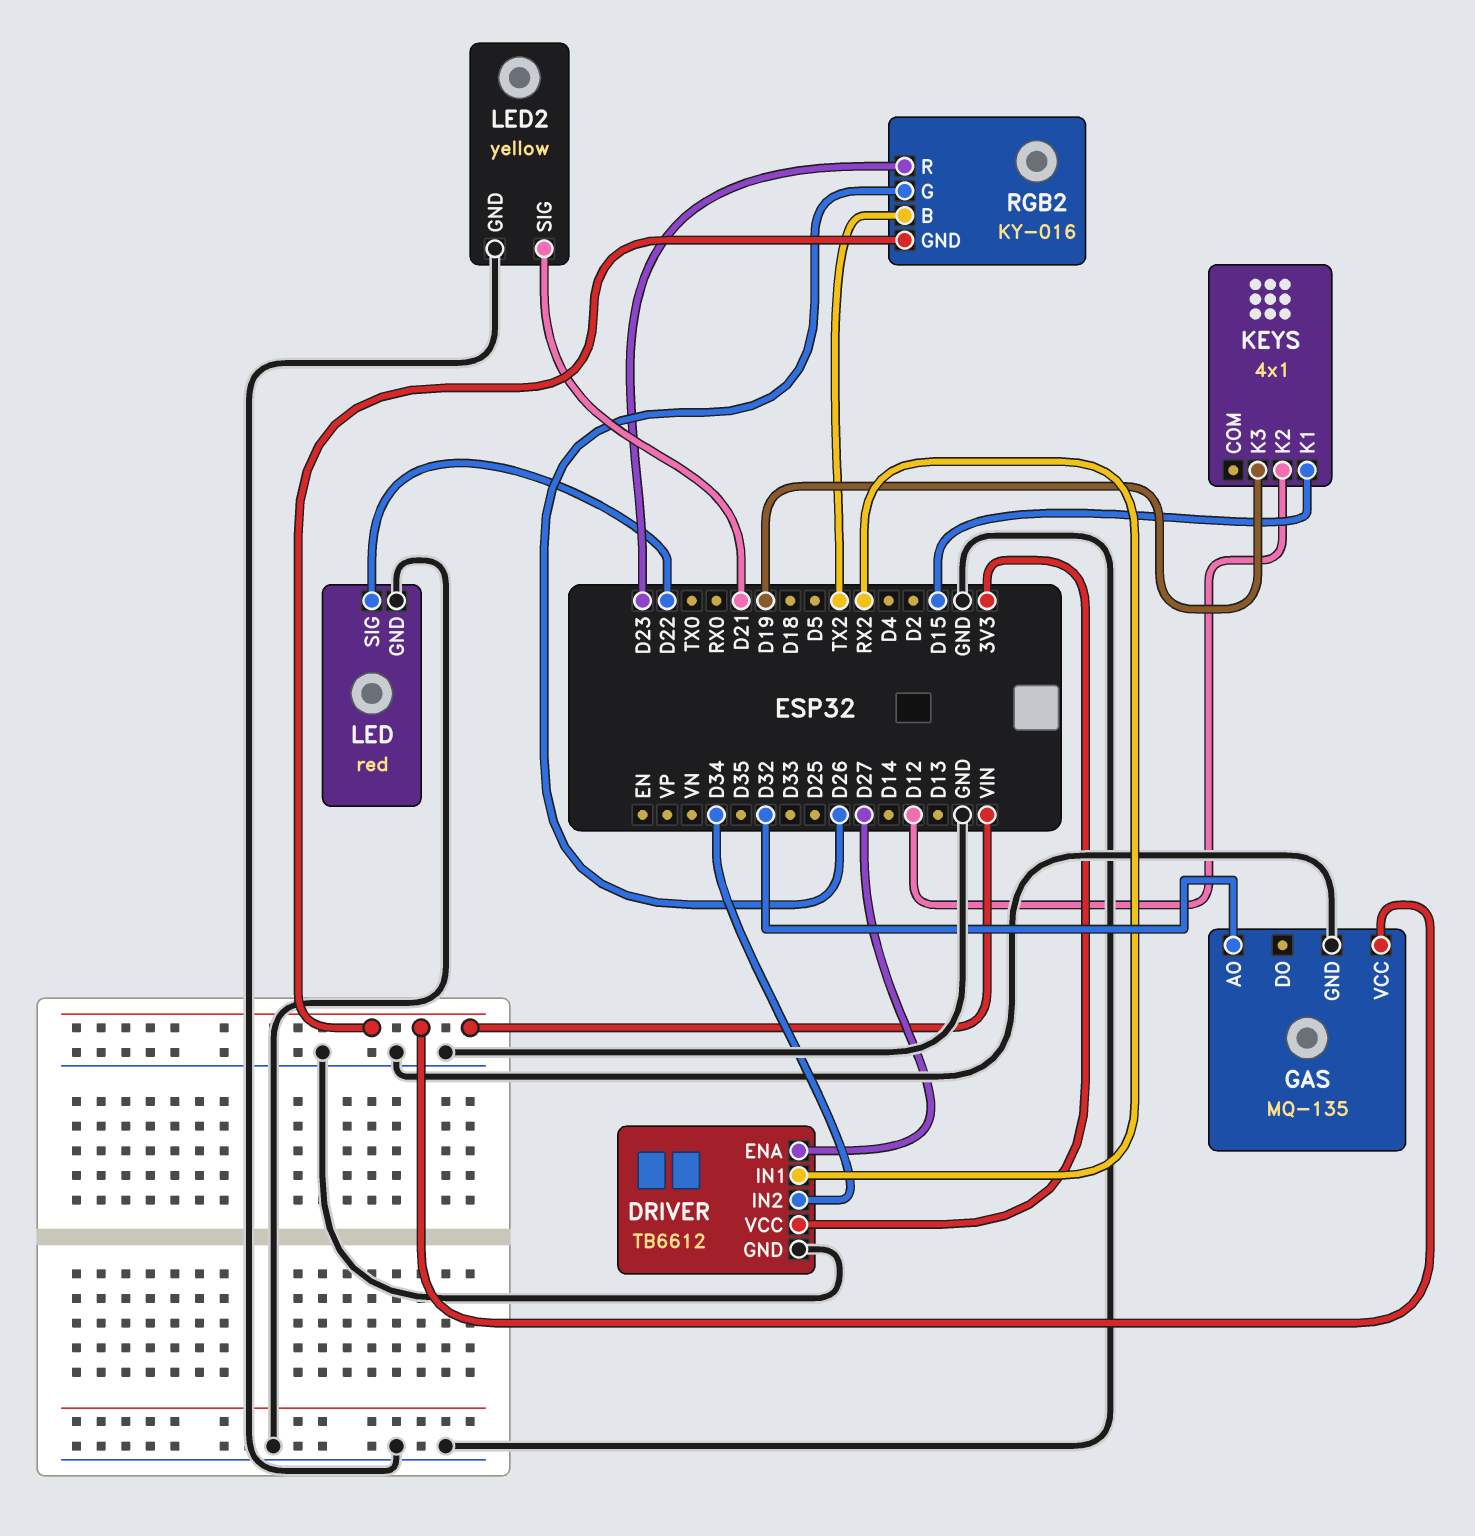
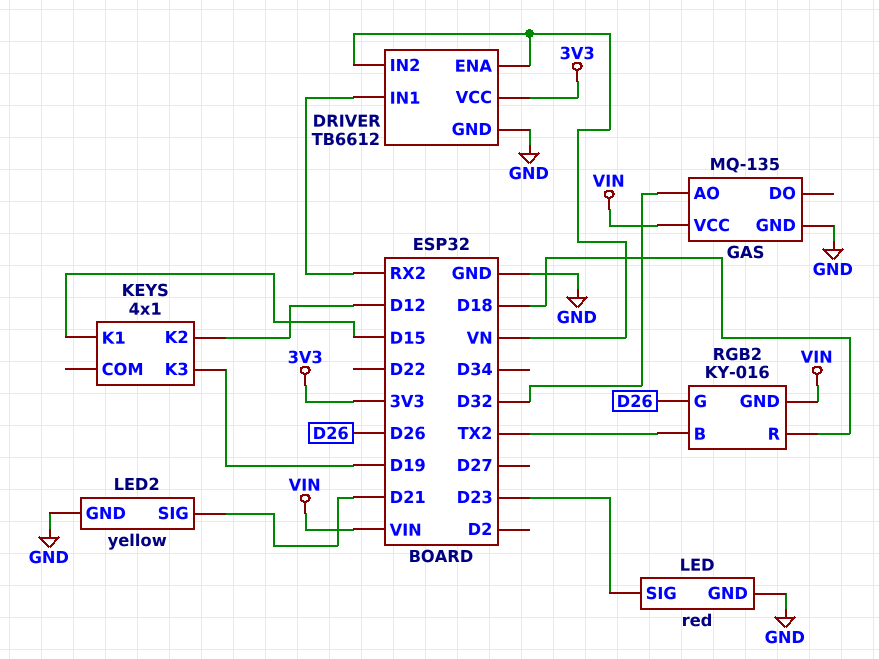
DRIVER pin ENA: D27 -> VN
DRIVER pin IN2: D34 -> VN
LED pin SIG: D22 -> D23
RGB2 pin R: D23 -> D18

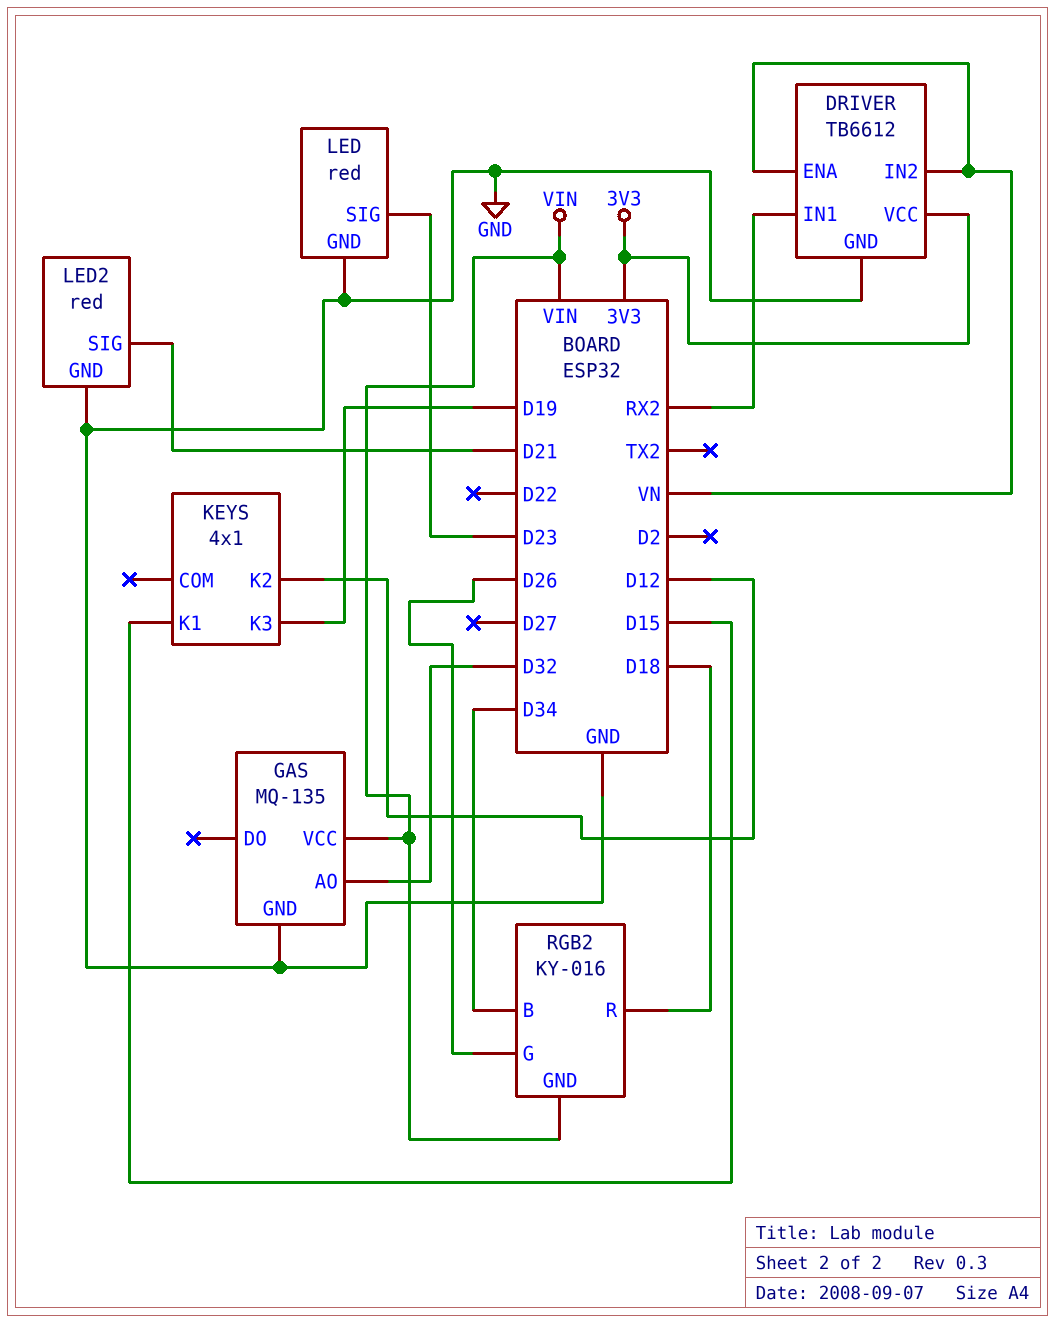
LED2: yellow -> red
RGB2 pin B: TX2 -> D34

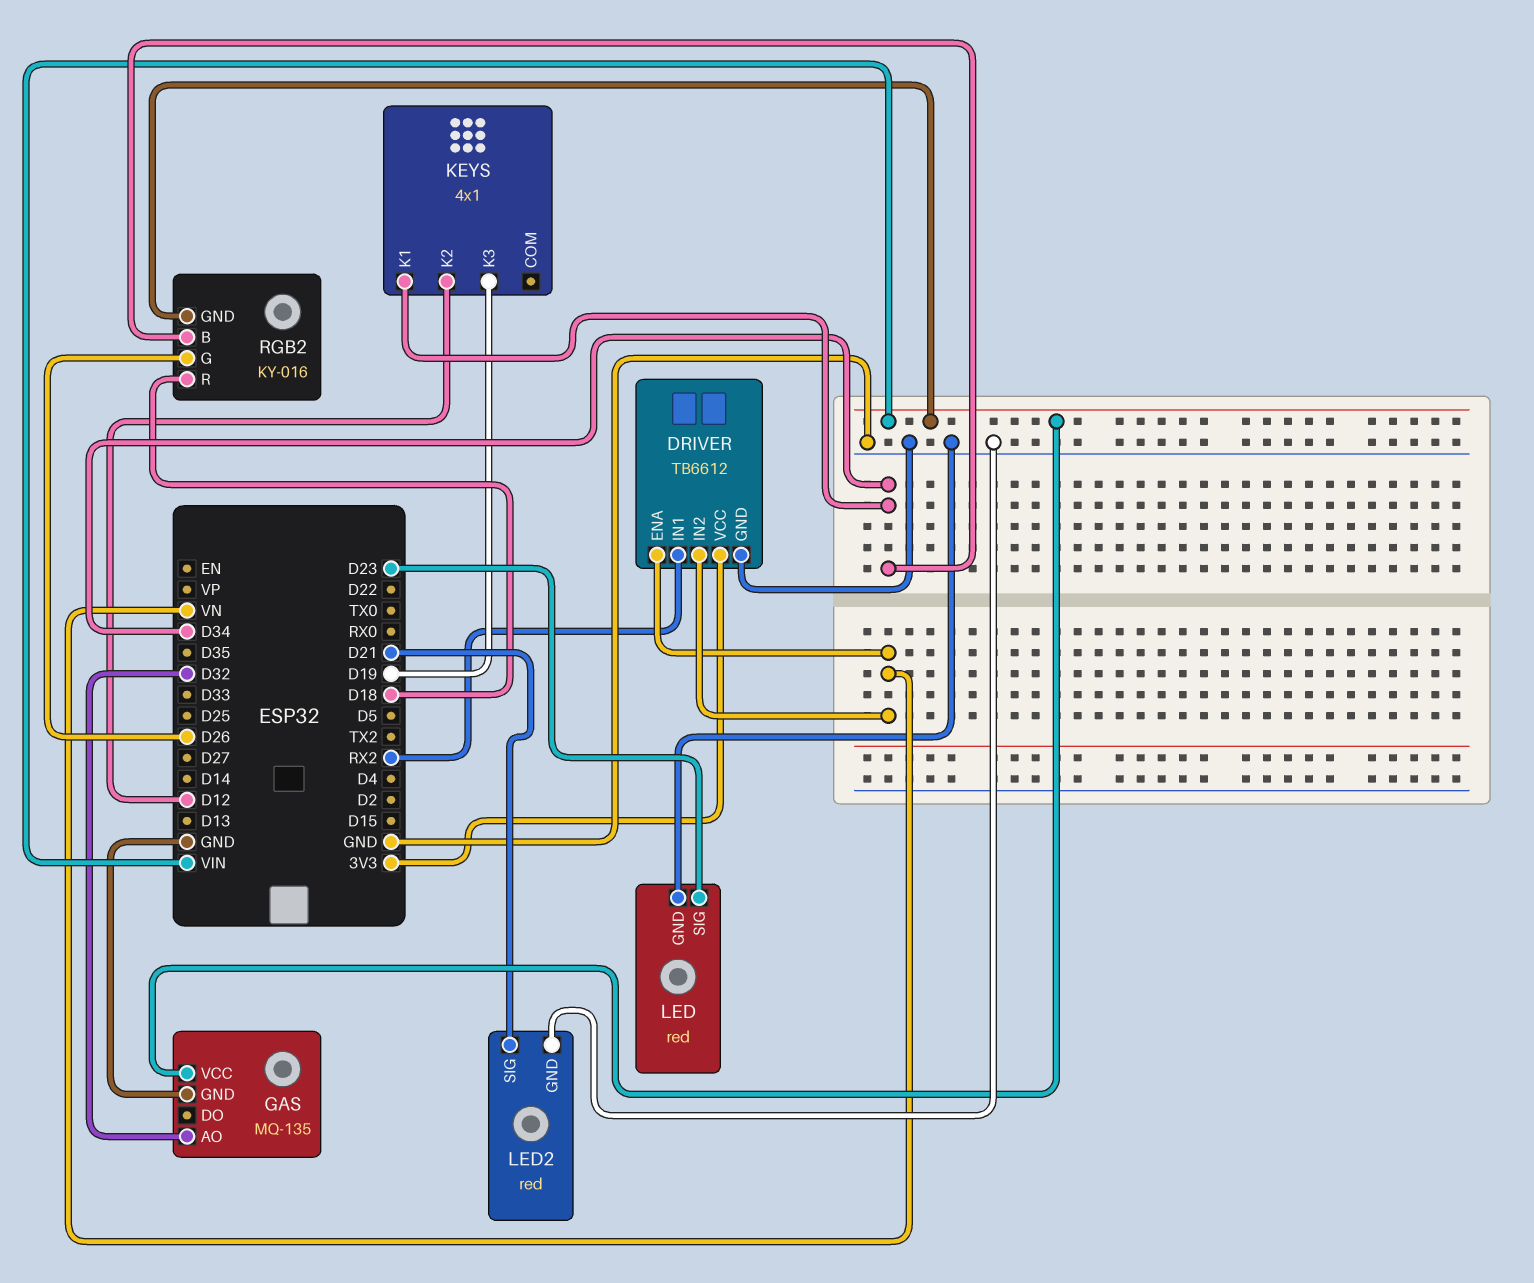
KEYS pin K1: D15 -> D34

